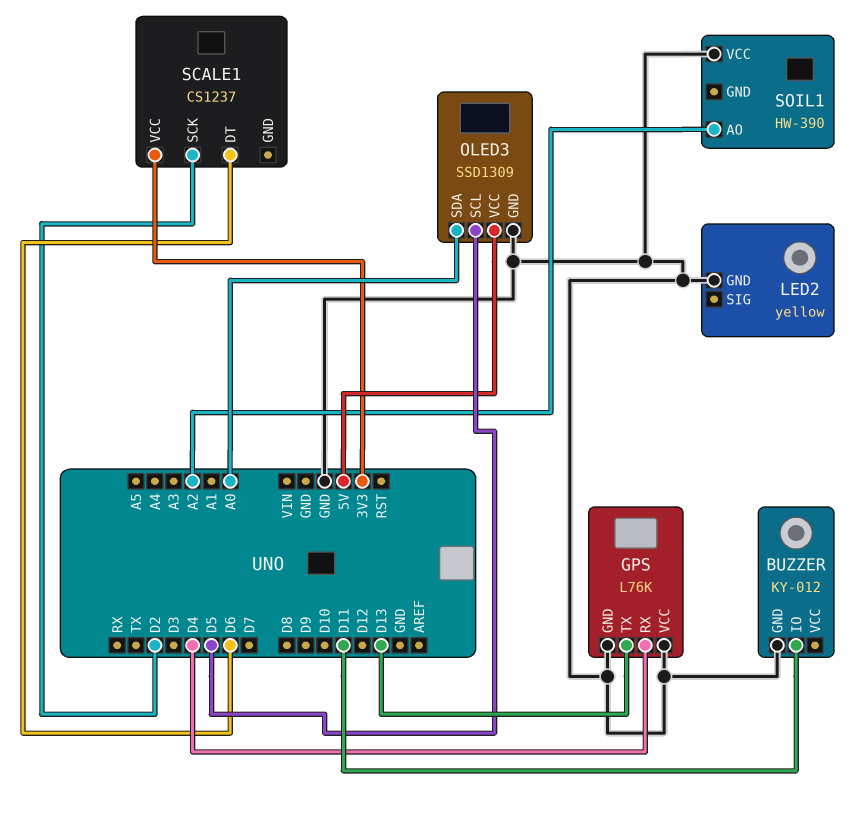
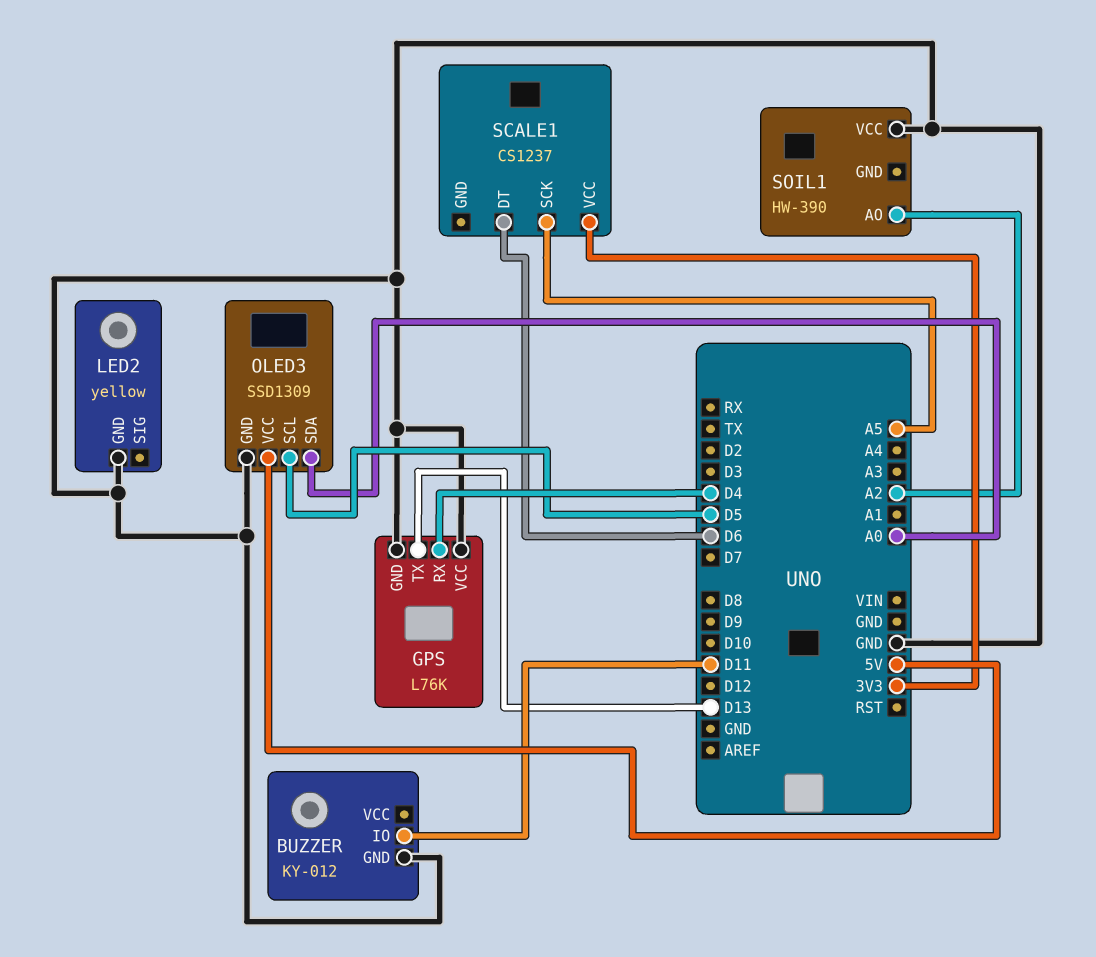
SCALE1 pin SCK: D2 -> A5

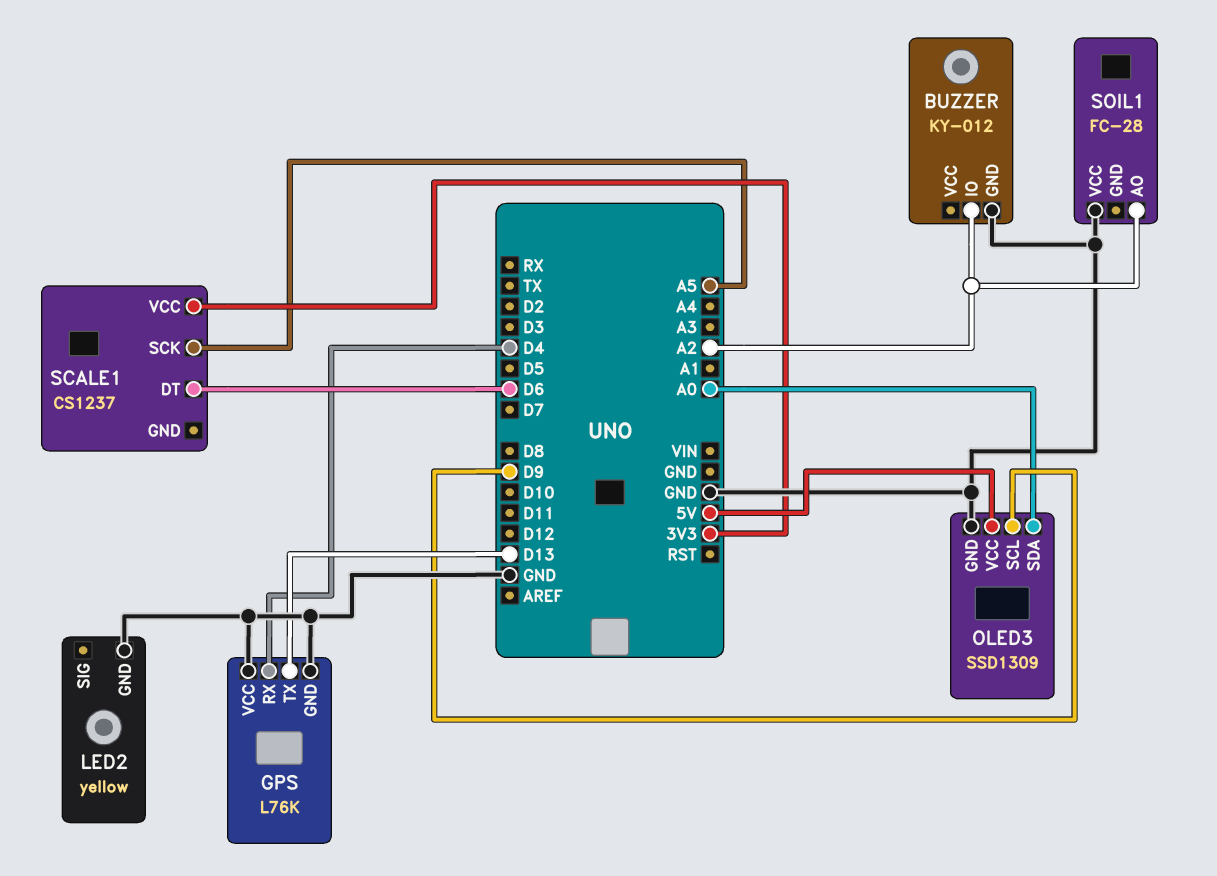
BUZZER pin IO: D11 -> A2
OLED3 pin SCL: D5 -> D9
SOIL1: HW-390 -> FC-28

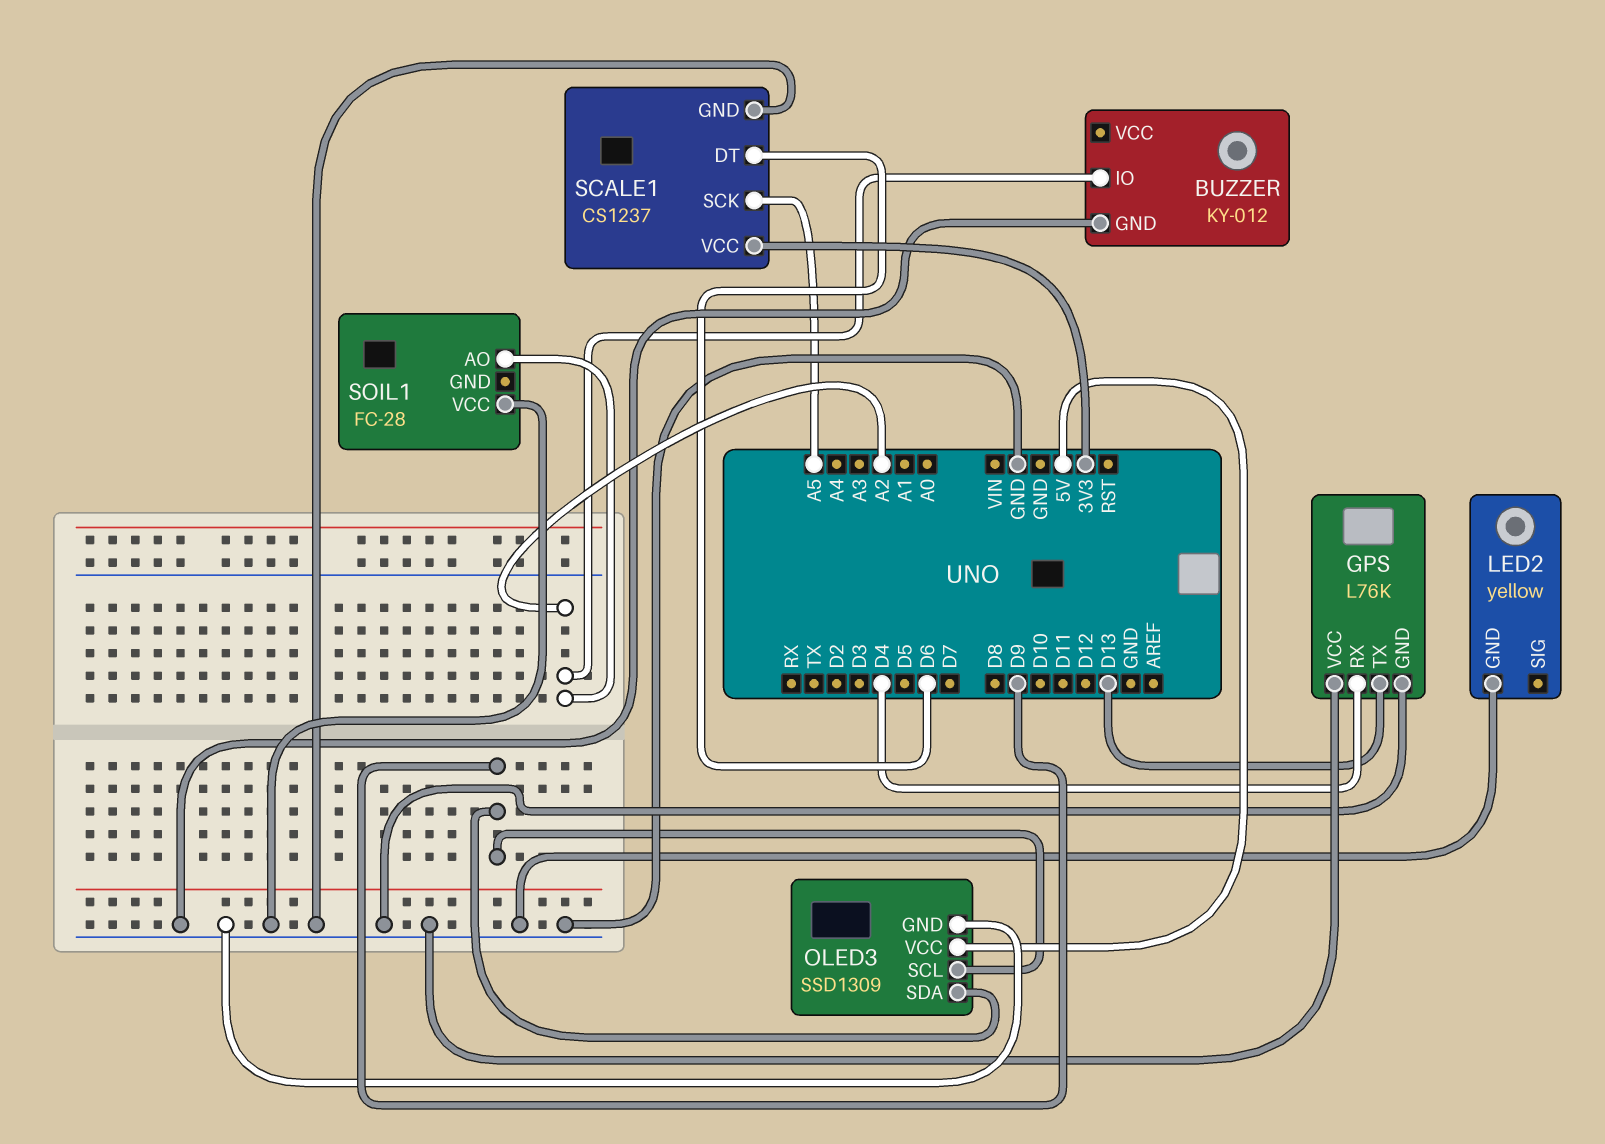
OLED3 pin SDA: A0 -> D9
SCALE1 pin GND: none -> GND

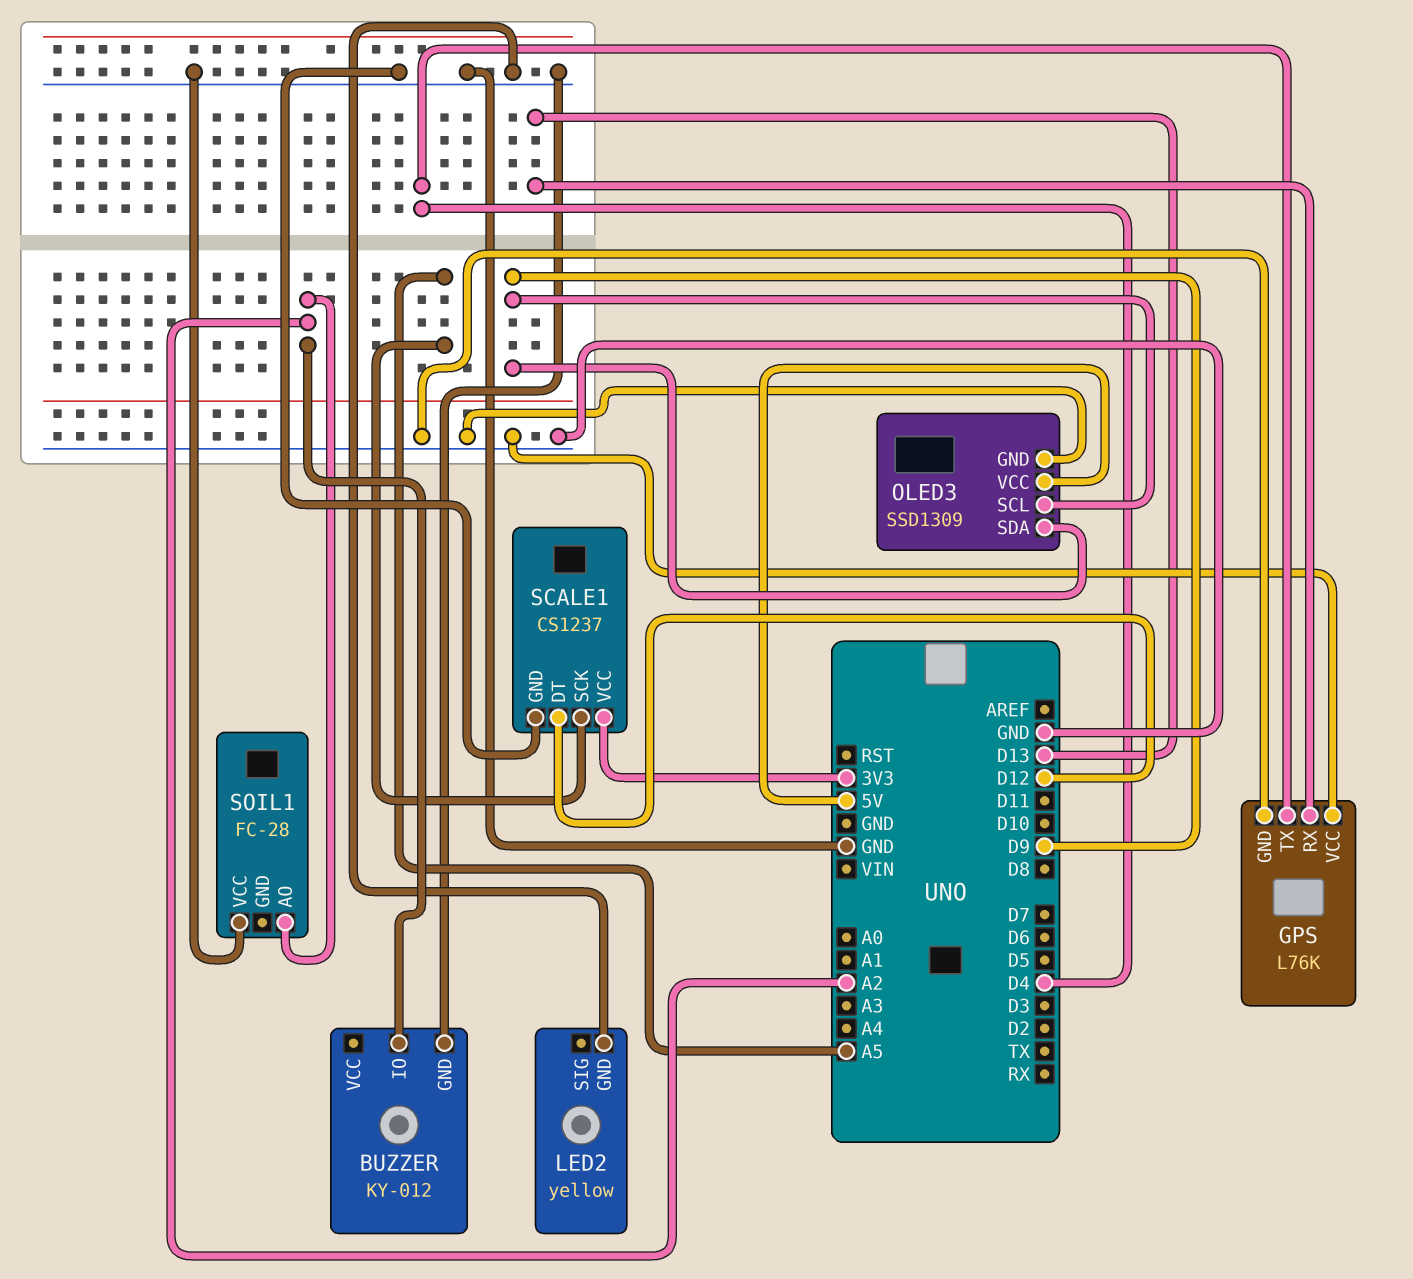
GPS pin RX: D4 -> D13
GPS pin TX: D13 -> D4
SCALE1 pin DT: D6 -> D12

